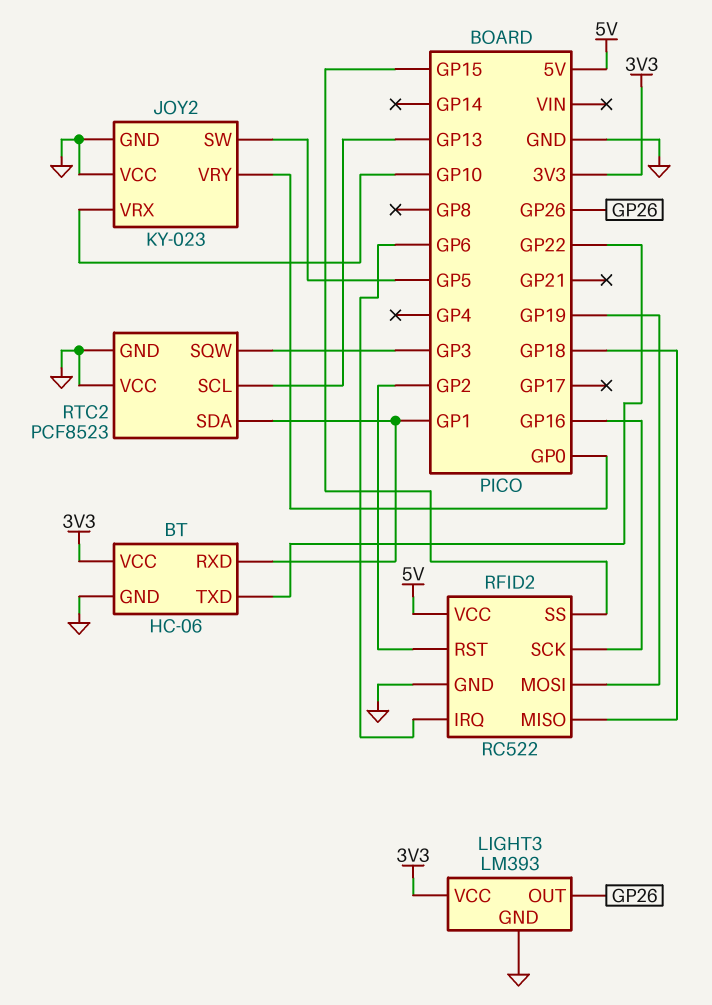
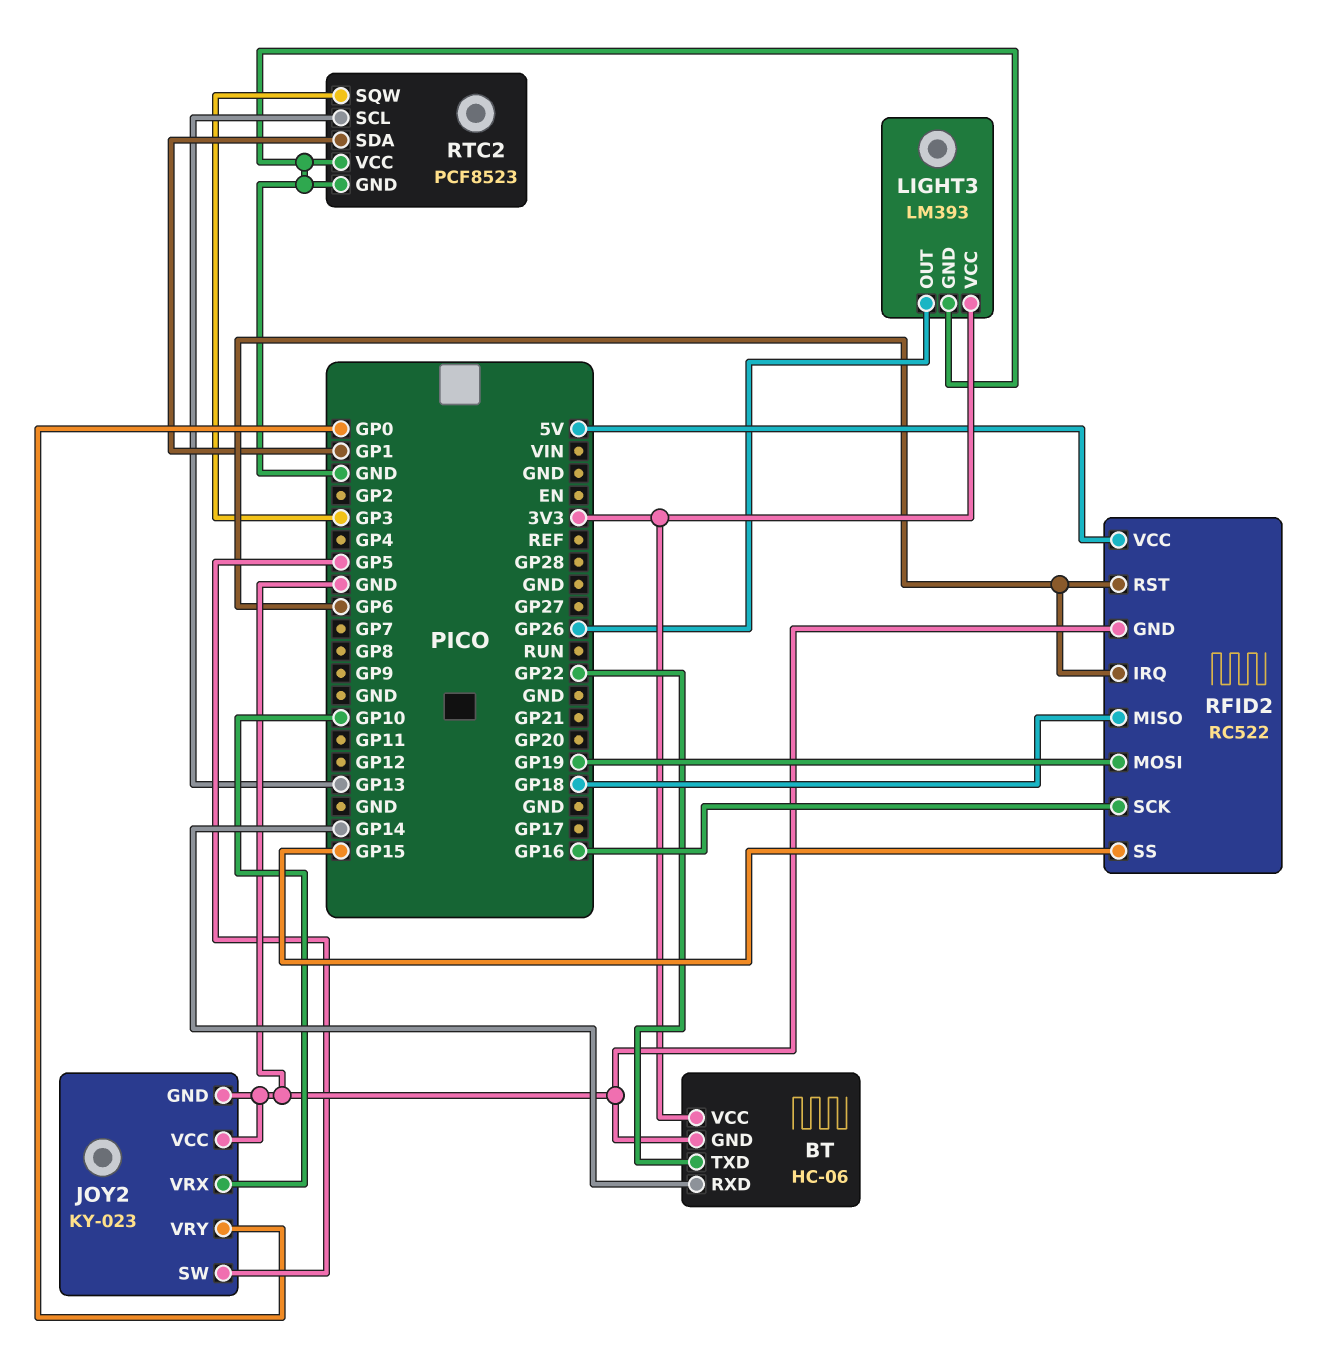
BT pin RXD: GP1 -> GP14
RFID2 pin RST: GP2 -> GP6

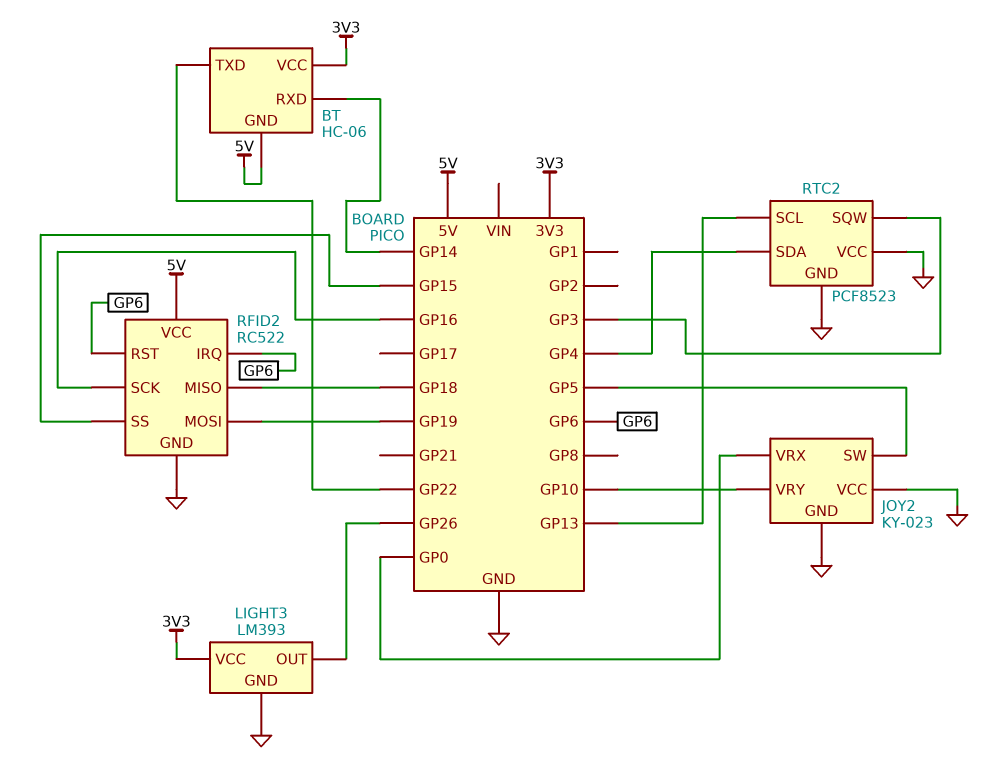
BT pin GND: GND -> 5V
JOY2 pin VRX: GP10 -> GP0
JOY2 pin VRY: GP0 -> GP10
RTC2 pin SDA: GP1 -> GP4

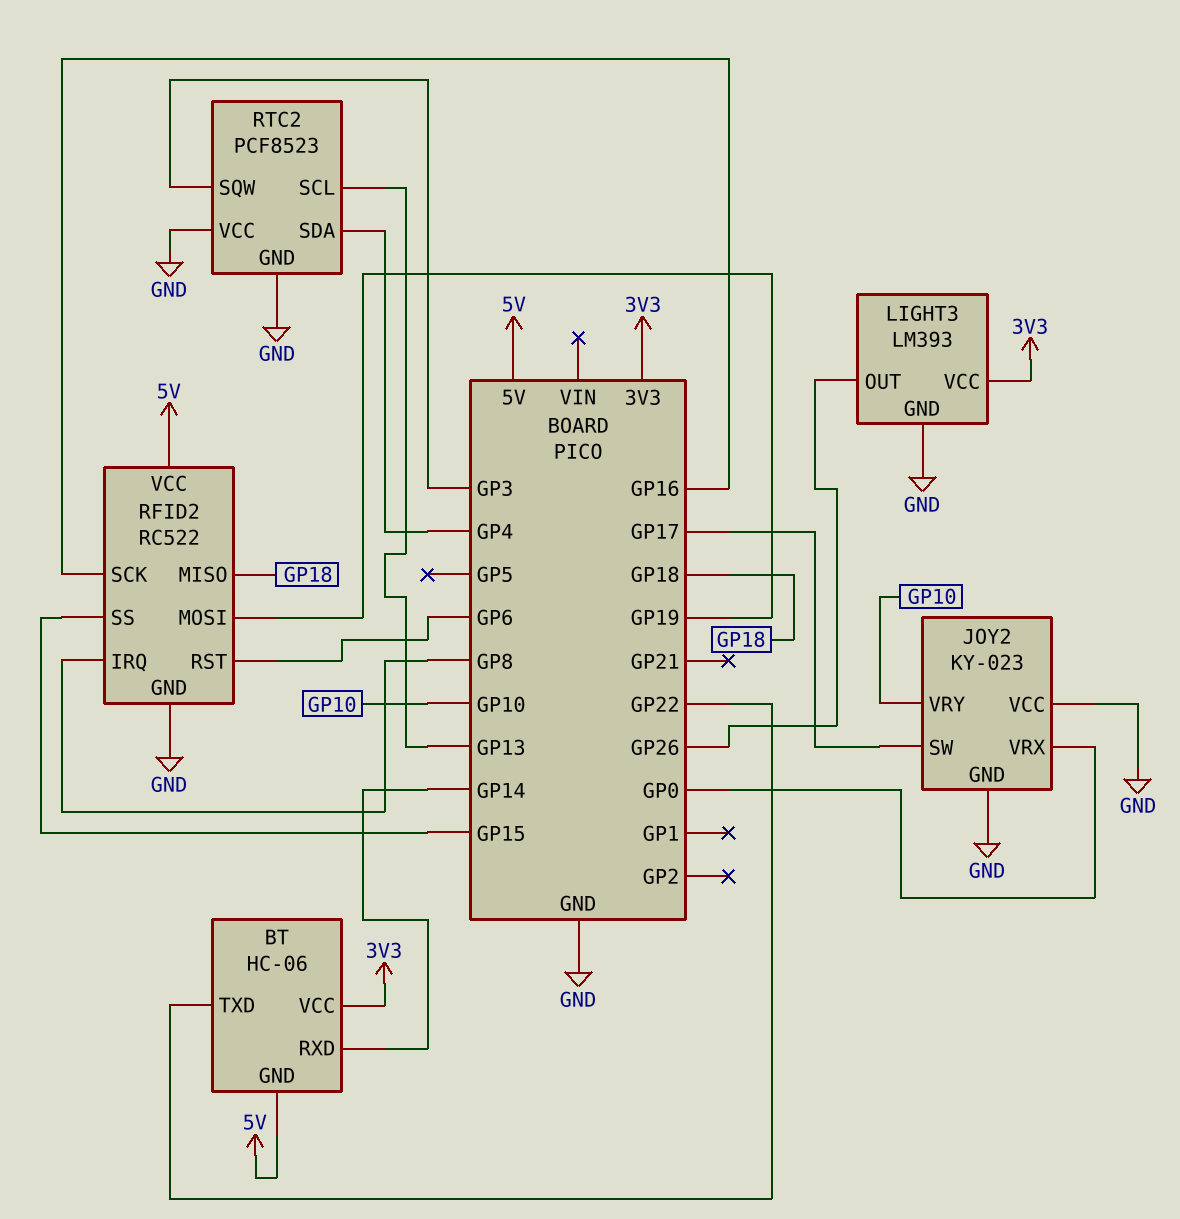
JOY2 pin SW: GP5 -> GP17
RFID2 pin IRQ: GP6 -> GP8

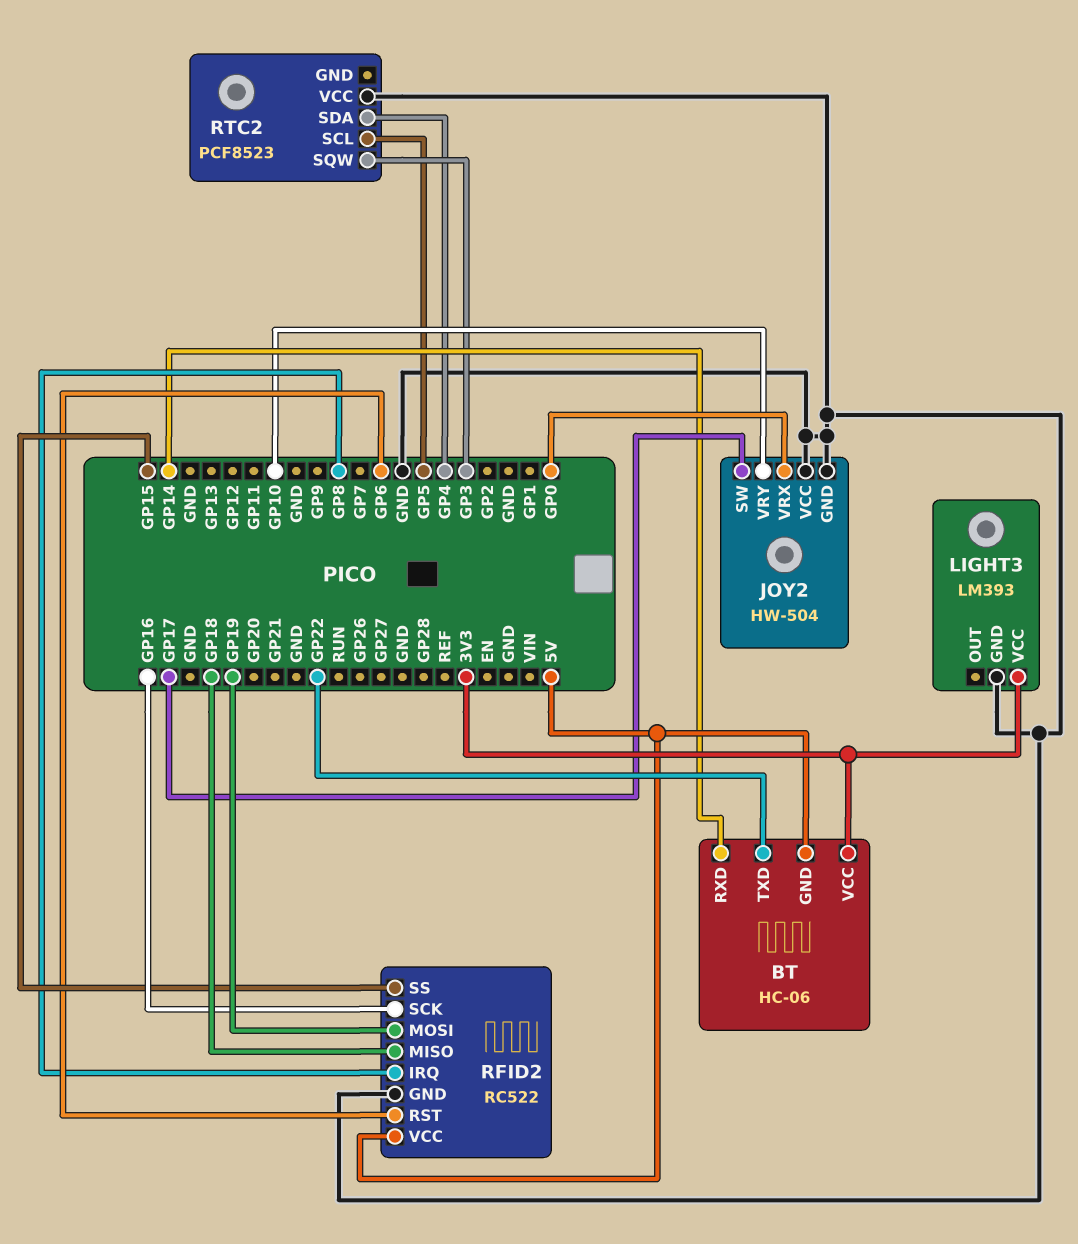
JOY2: KY-023 -> HW-504
LIGHT3 pin OUT: GP26 -> none
RTC2 pin GND: GND -> none
RTC2 pin SCL: GP13 -> GP5

